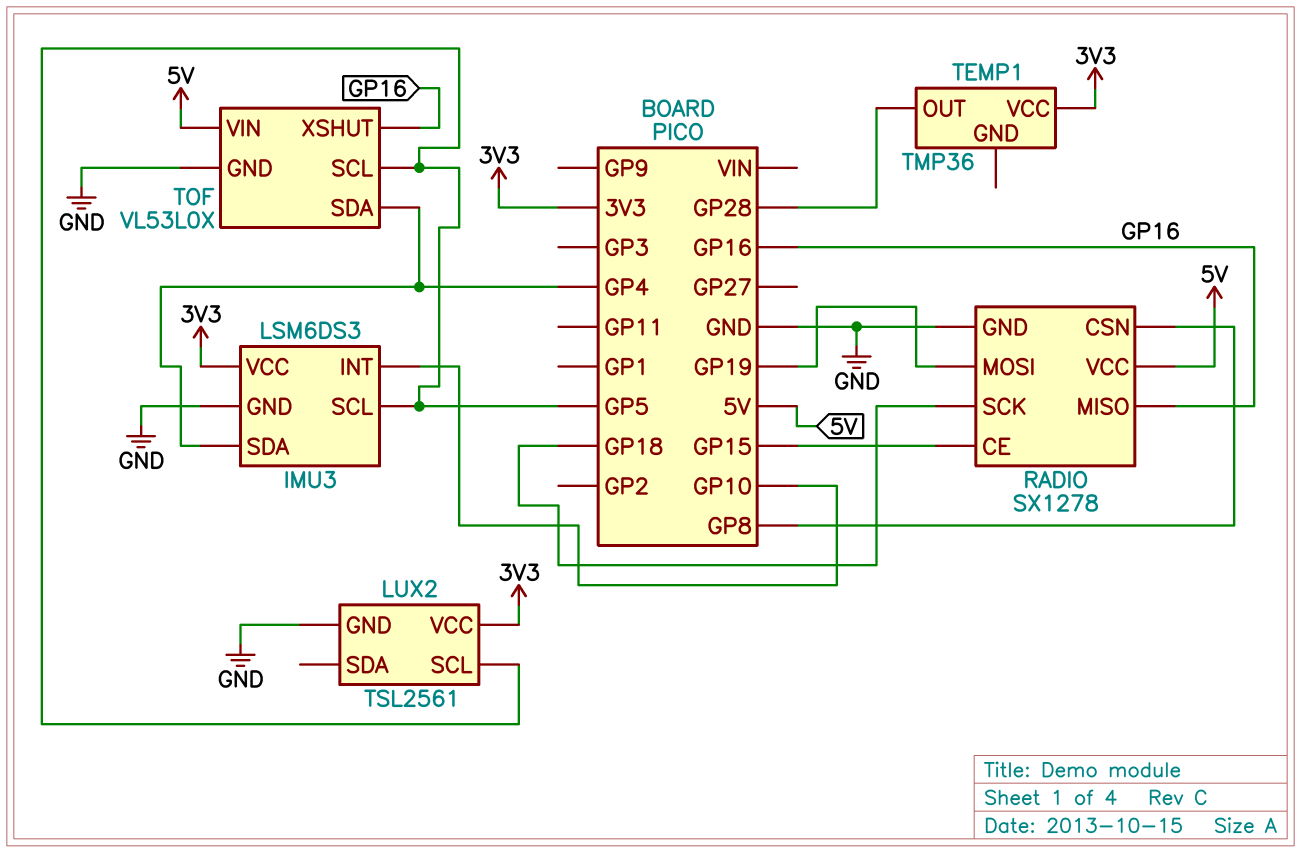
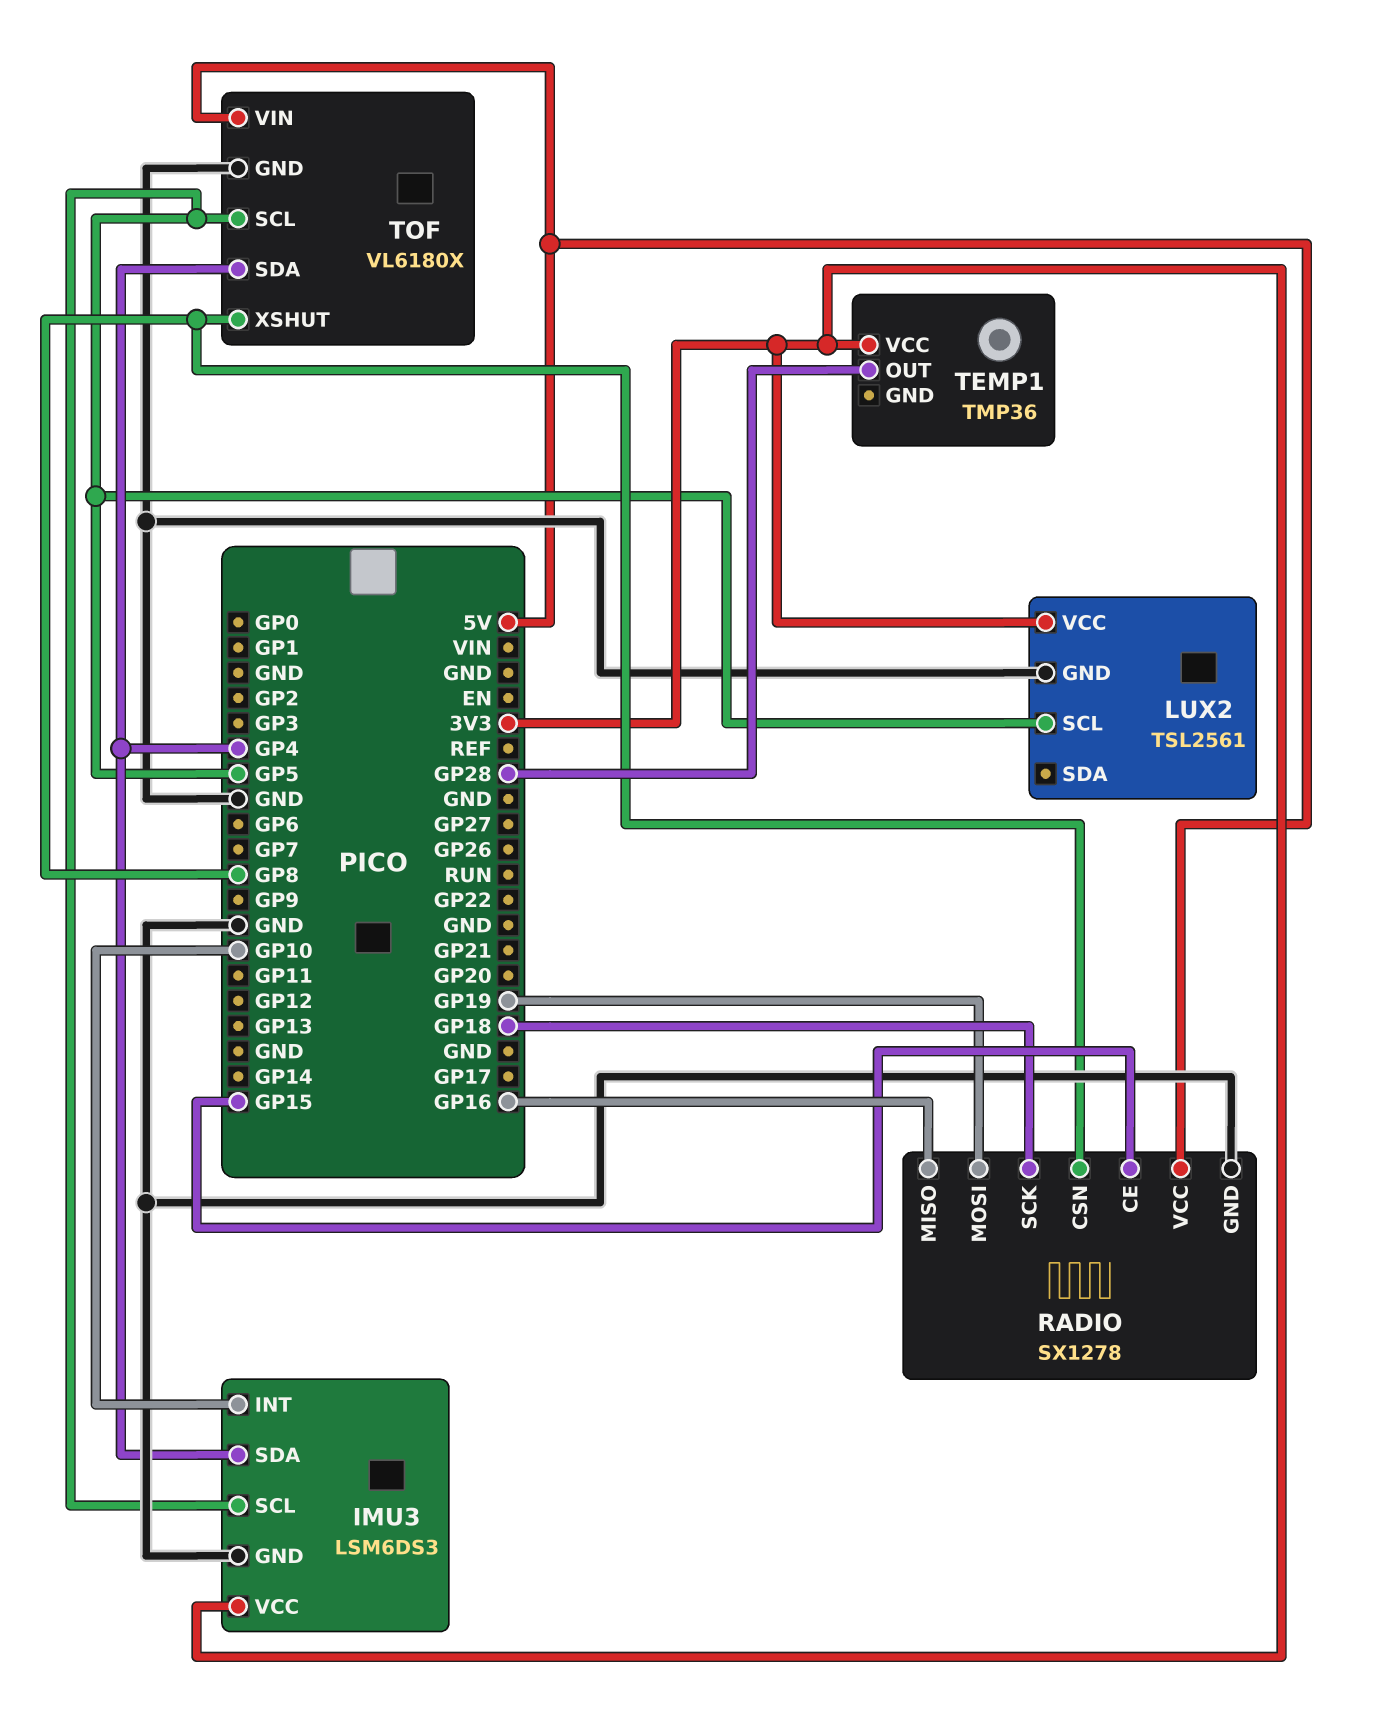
TOF: VL53L0X -> VL6180X
TOF pin XSHUT: GP16 -> GP8

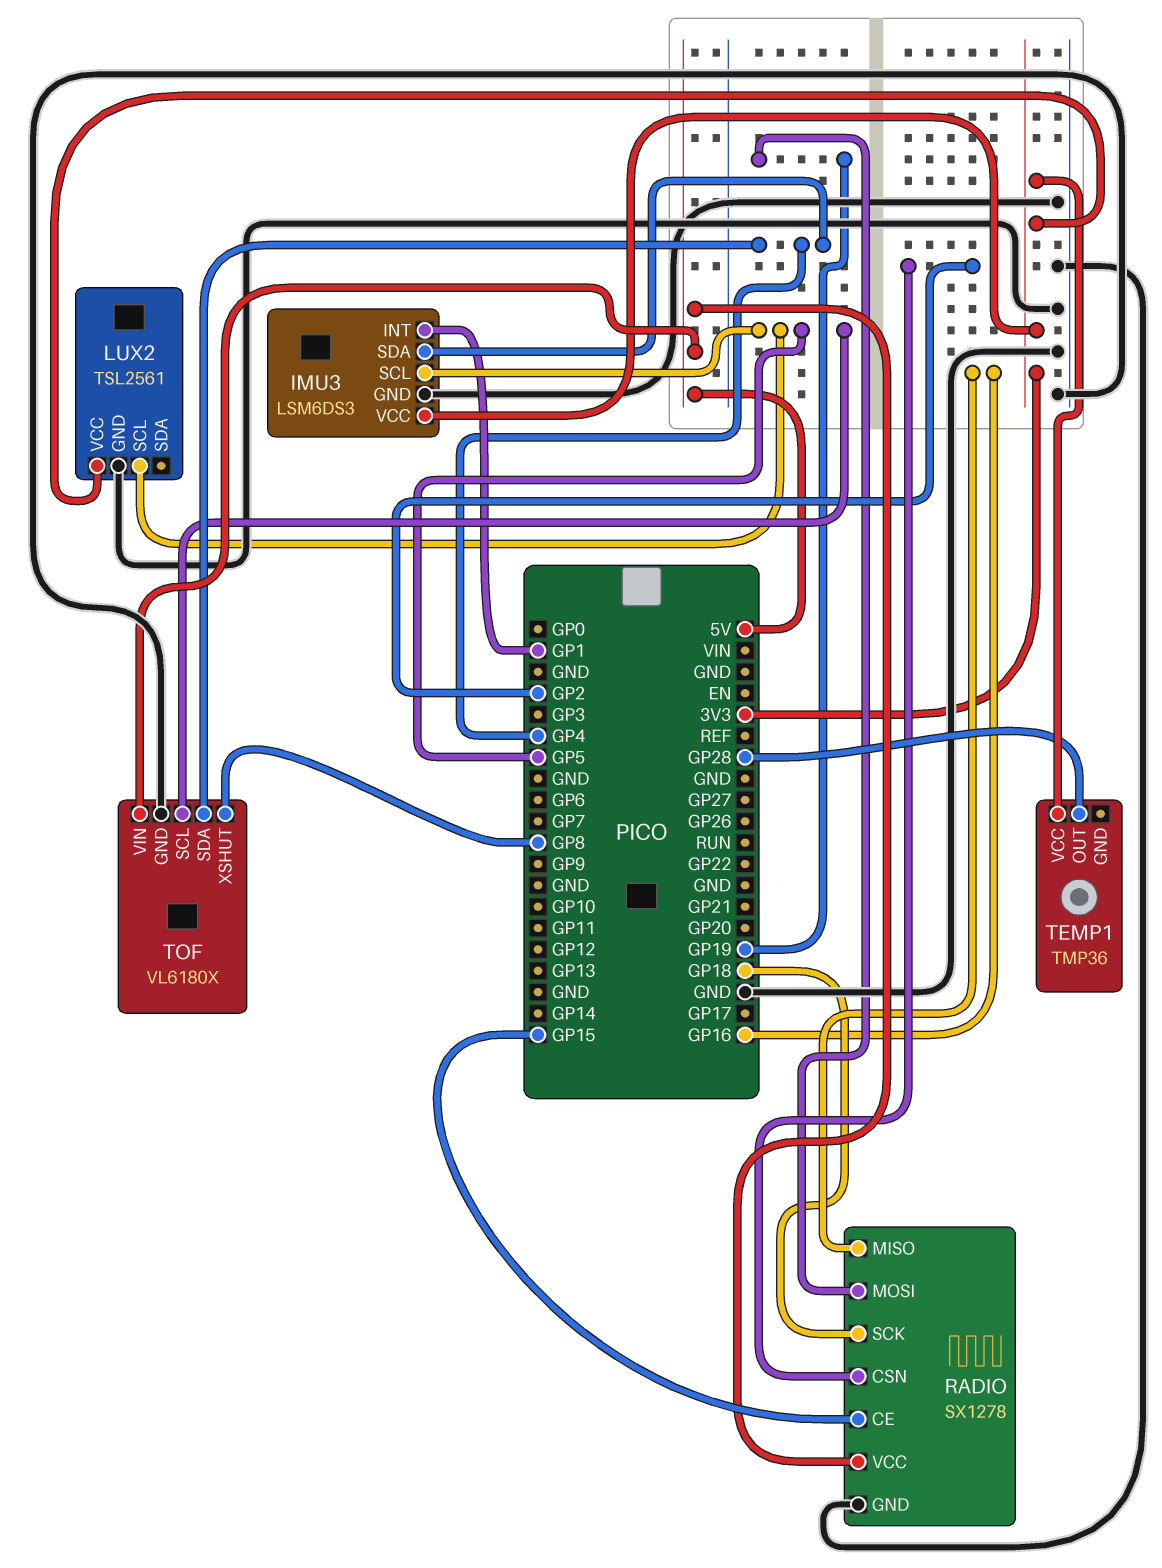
IMU3 pin INT: GP10 -> GP1
RADIO pin CSN: GP8 -> GP2

